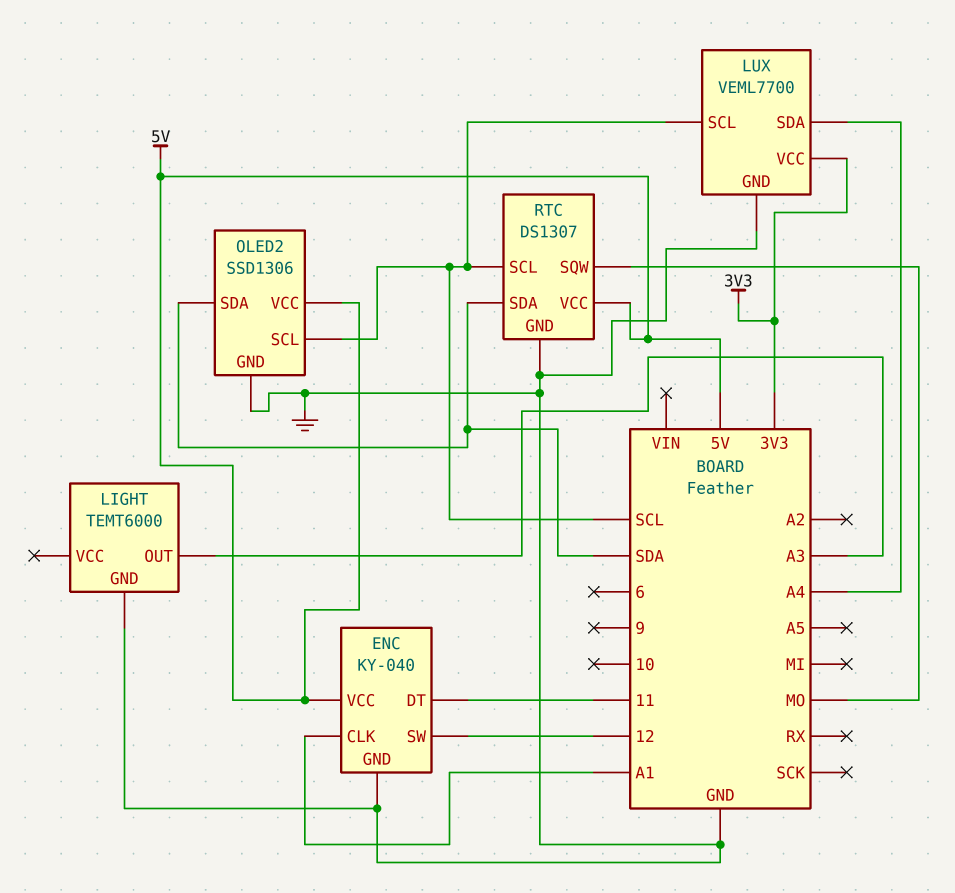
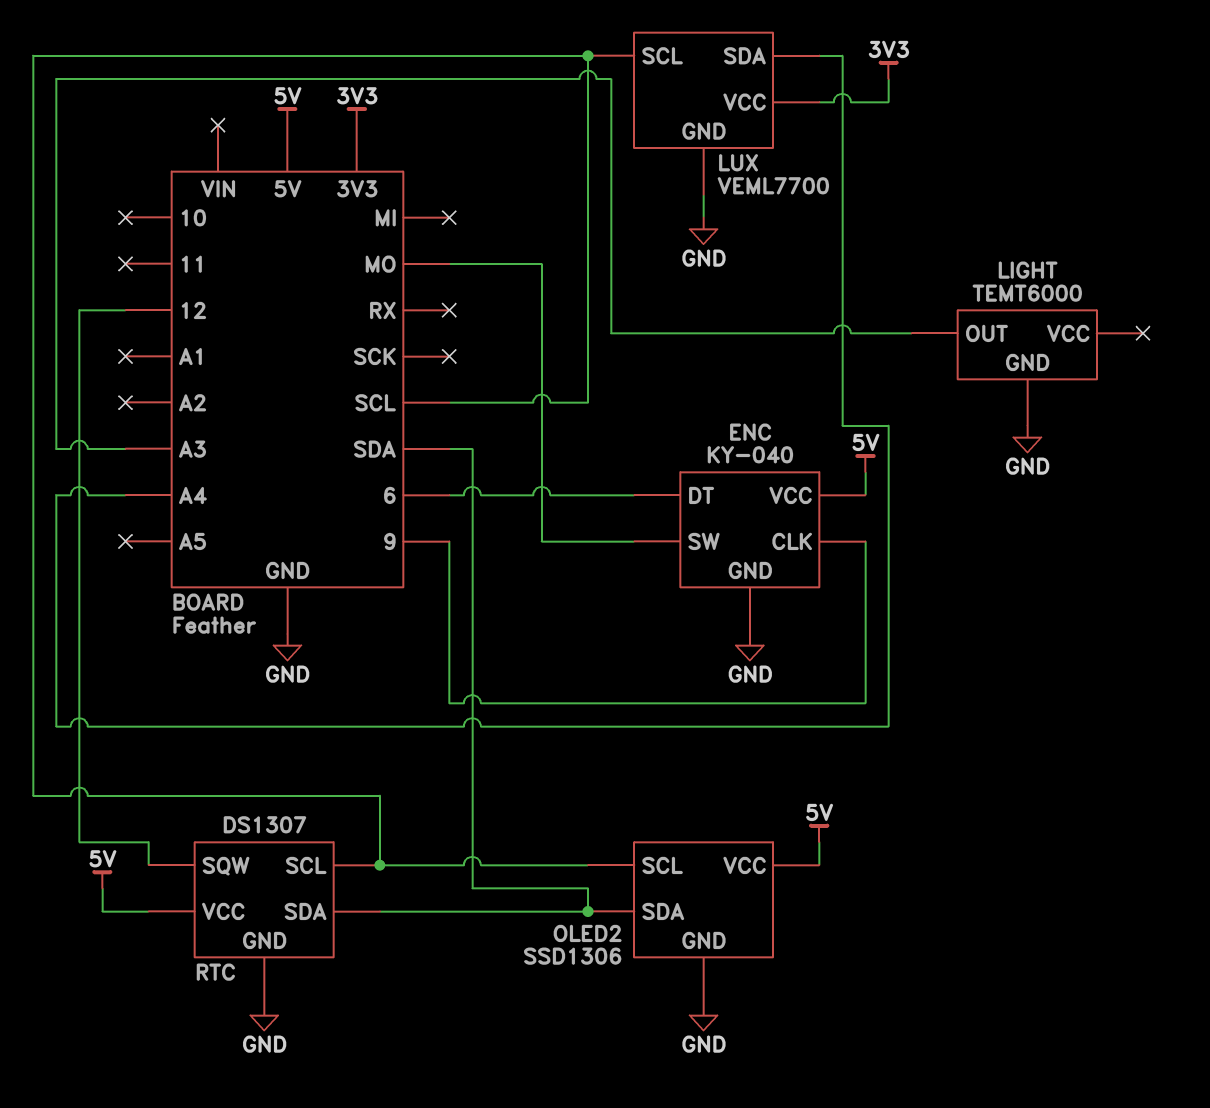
ENC pin CLK: A1 -> 9
ENC pin DT: 11 -> 6
ENC pin SW: 12 -> MO
RTC pin SQW: MO -> 12

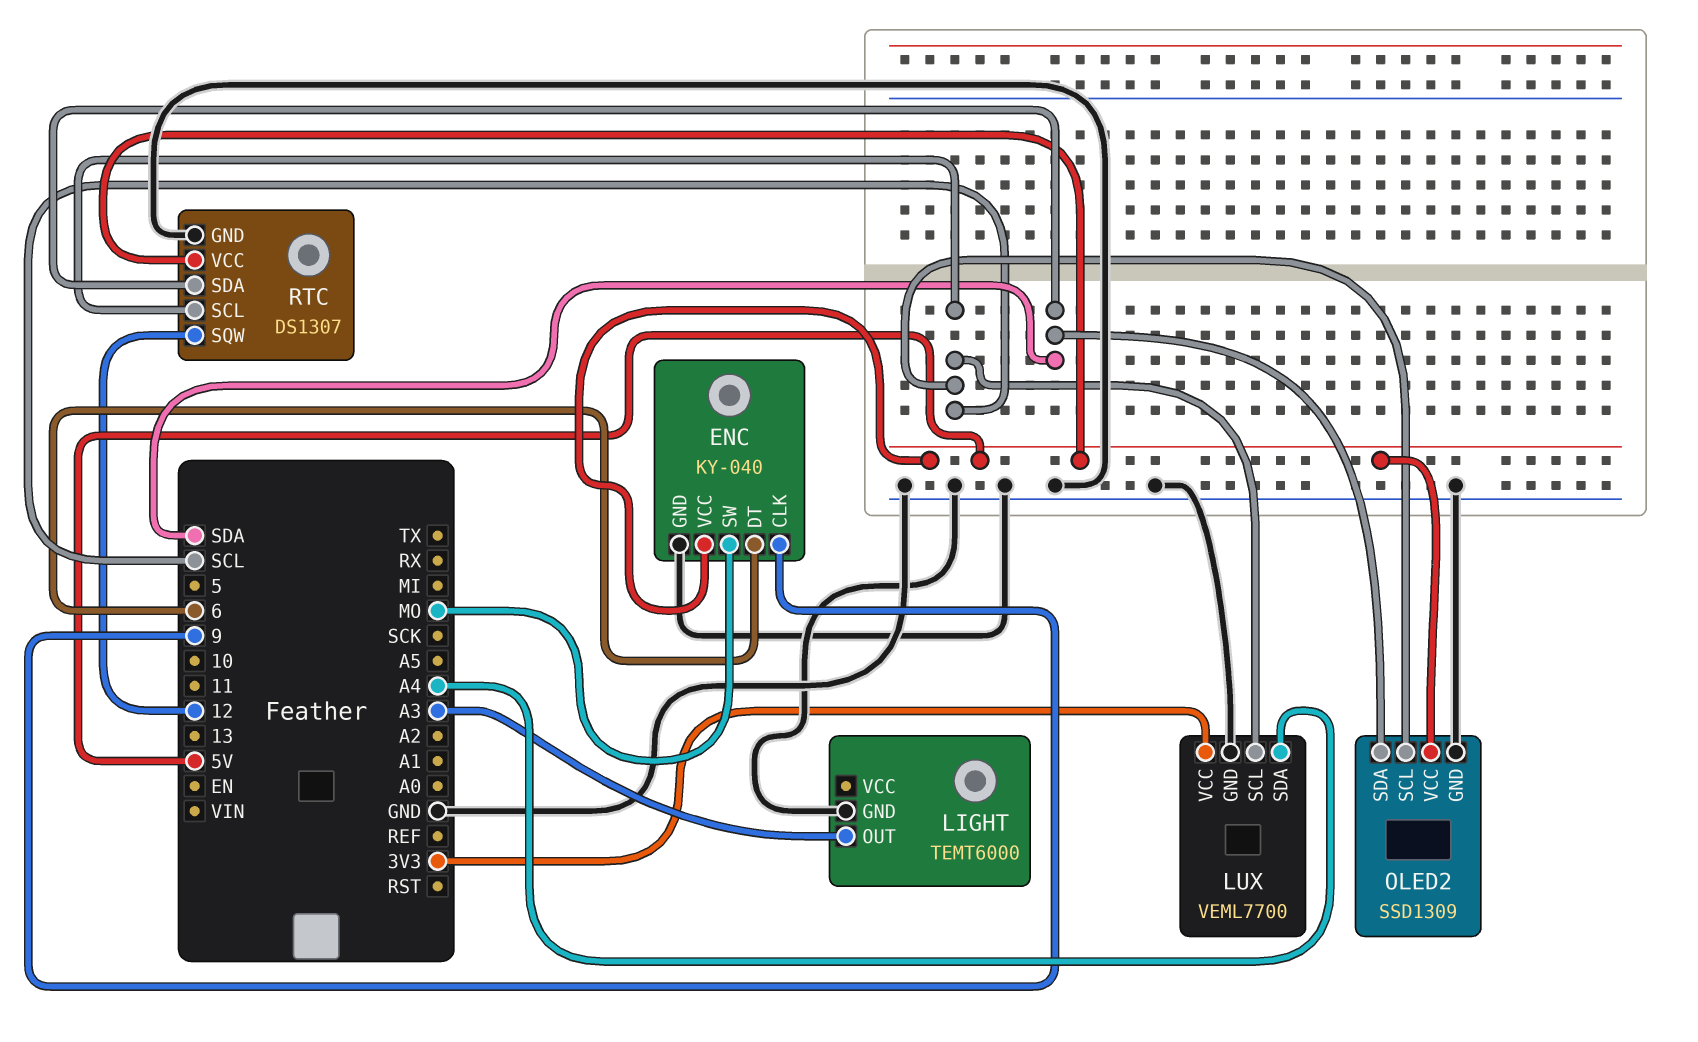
OLED2: SSD1306 -> SSD1309

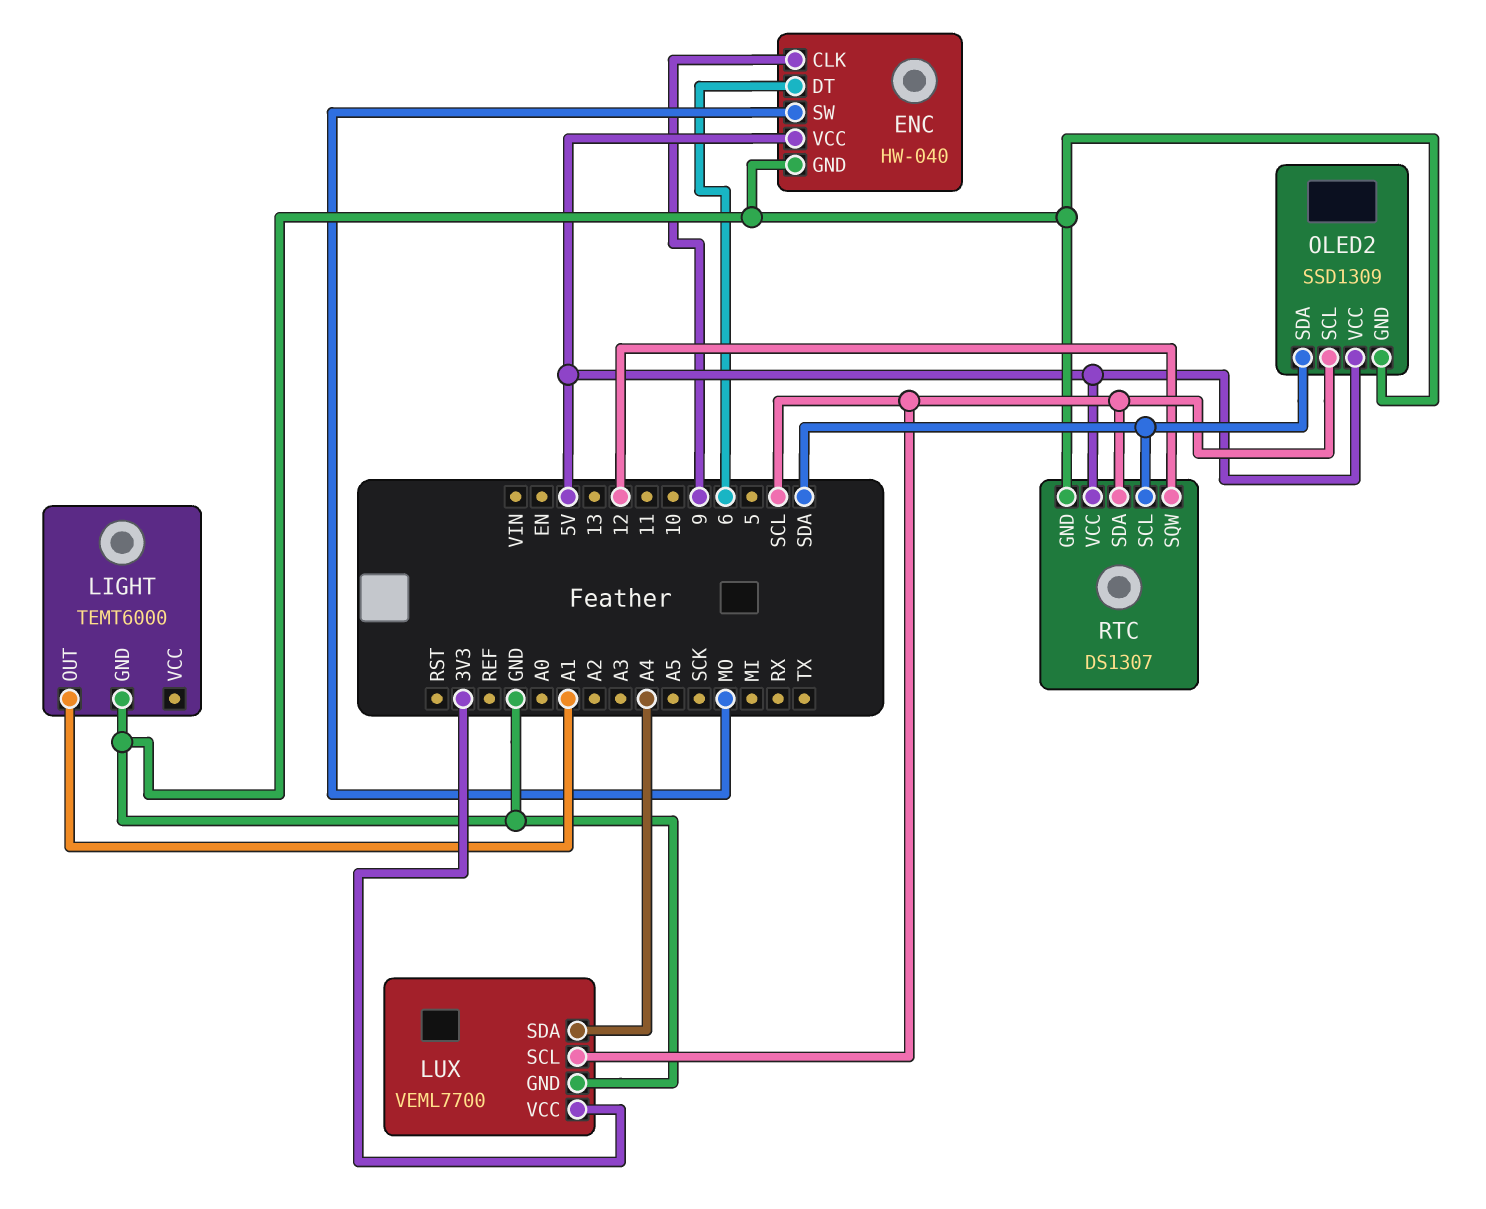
ENC: KY-040 -> HW-040
LIGHT pin OUT: A3 -> A1
RTC pin SCL: SCL -> SDA
RTC pin SDA: SDA -> SCL

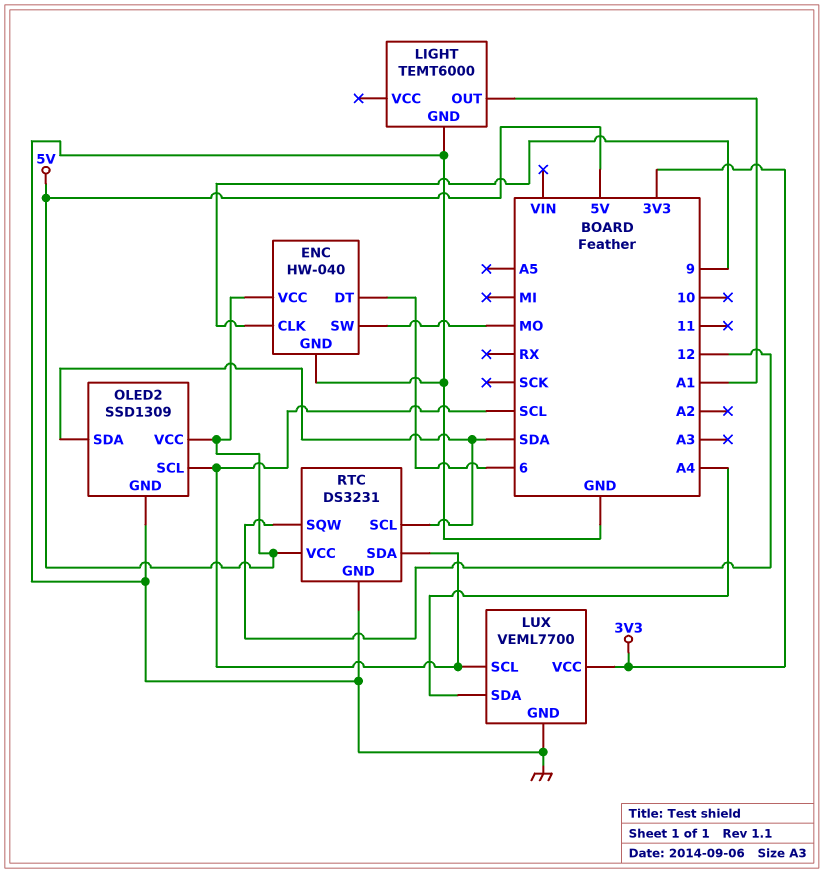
RTC: DS1307 -> DS3231

